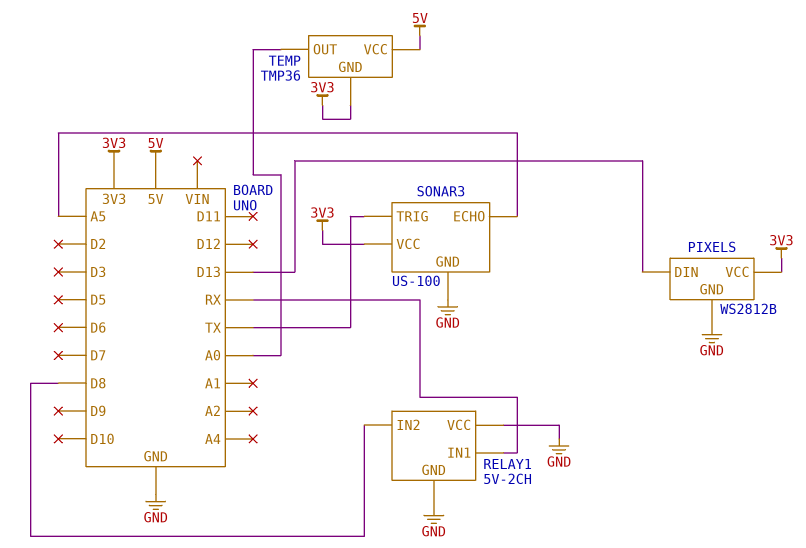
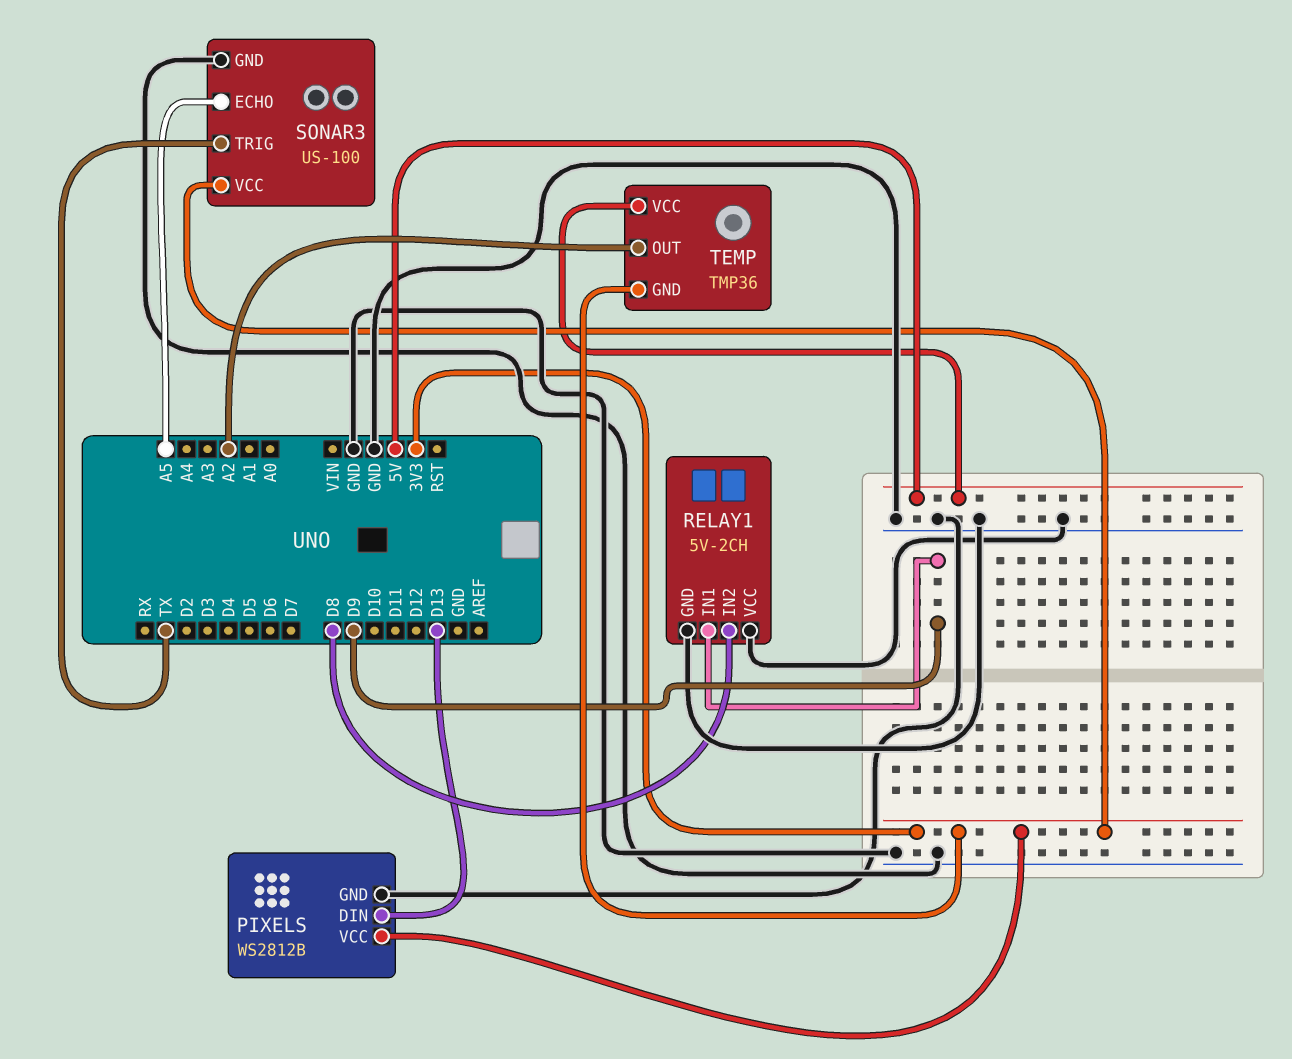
RELAY1 pin IN1: RX -> D9
TEMP pin OUT: A0 -> A2

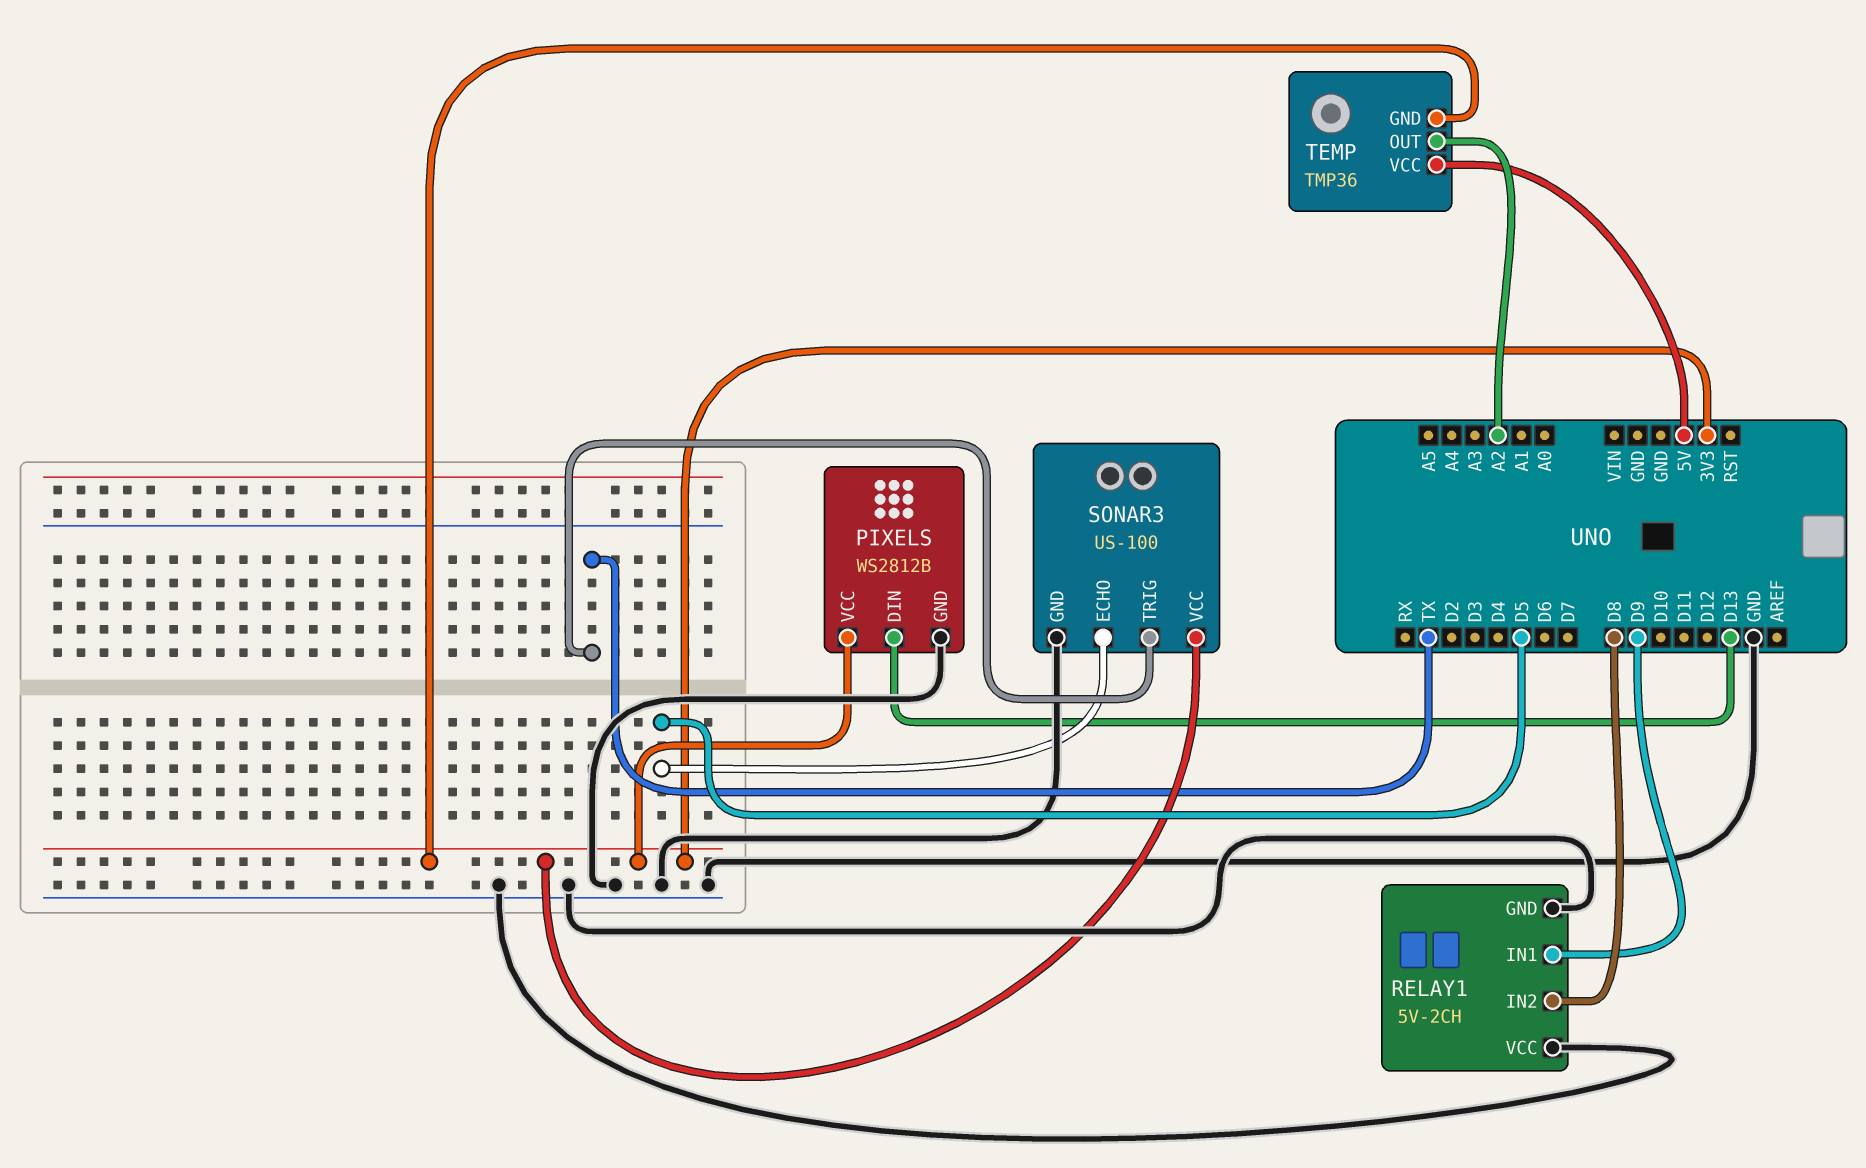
SONAR3 pin ECHO: A5 -> D5

